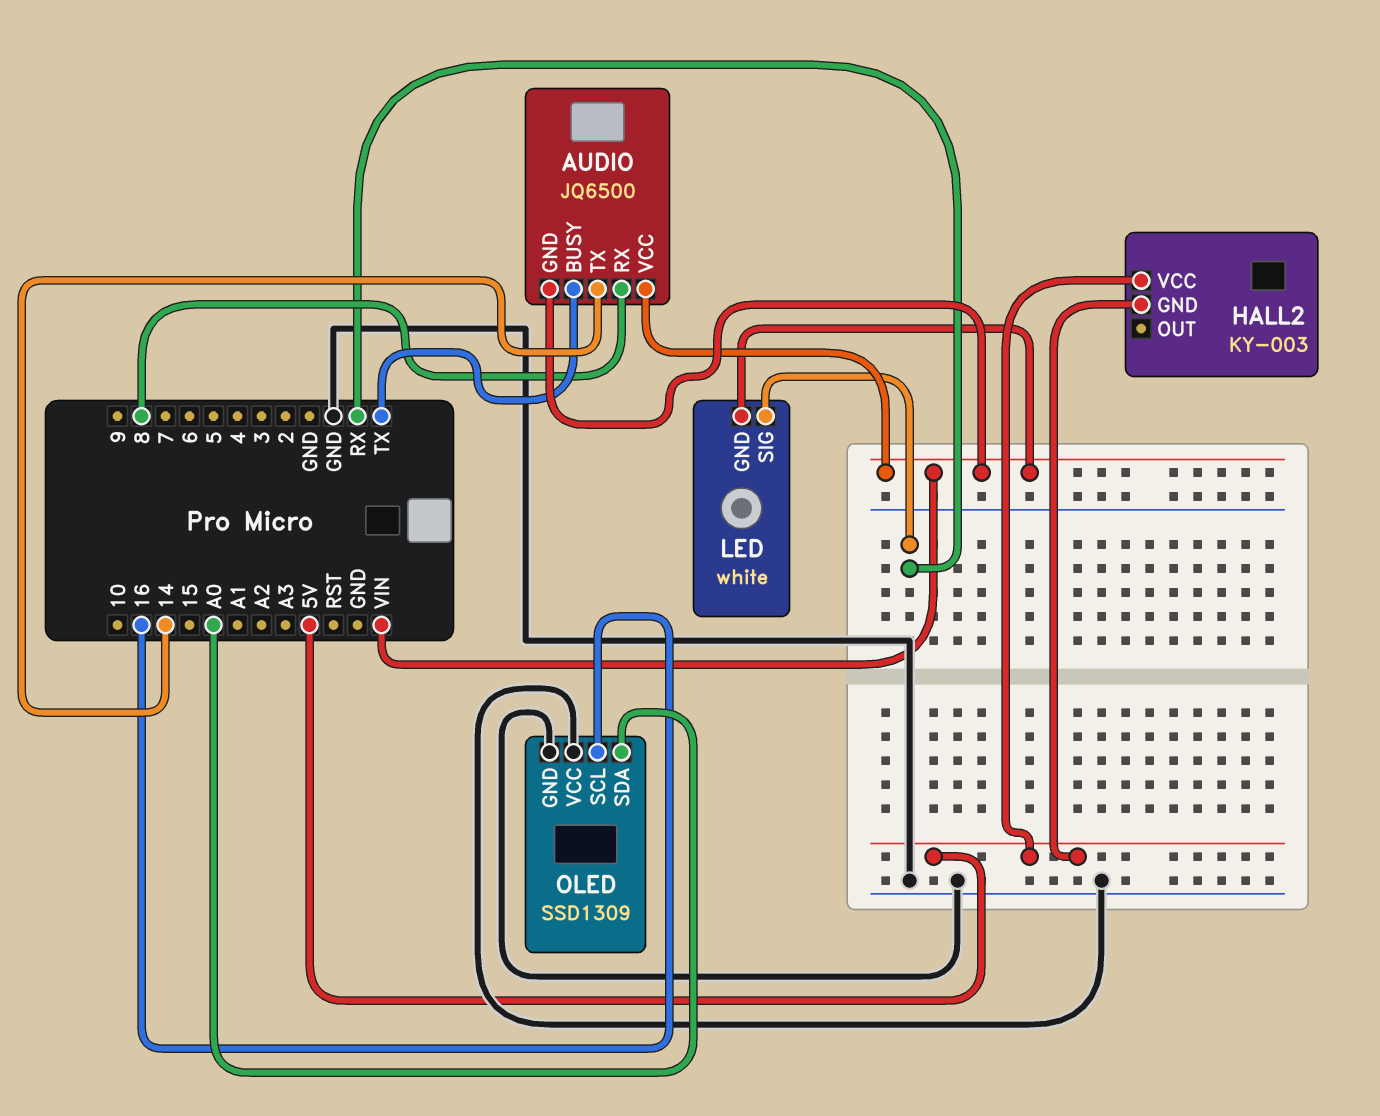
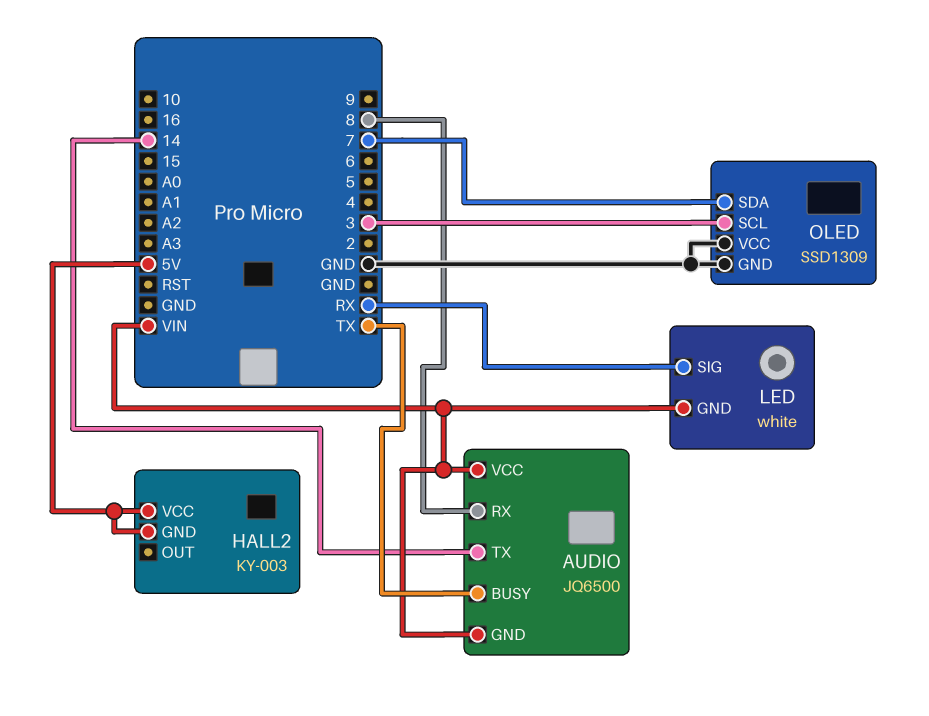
OLED pin SCL: 16 -> 3
OLED pin SDA: A0 -> 7

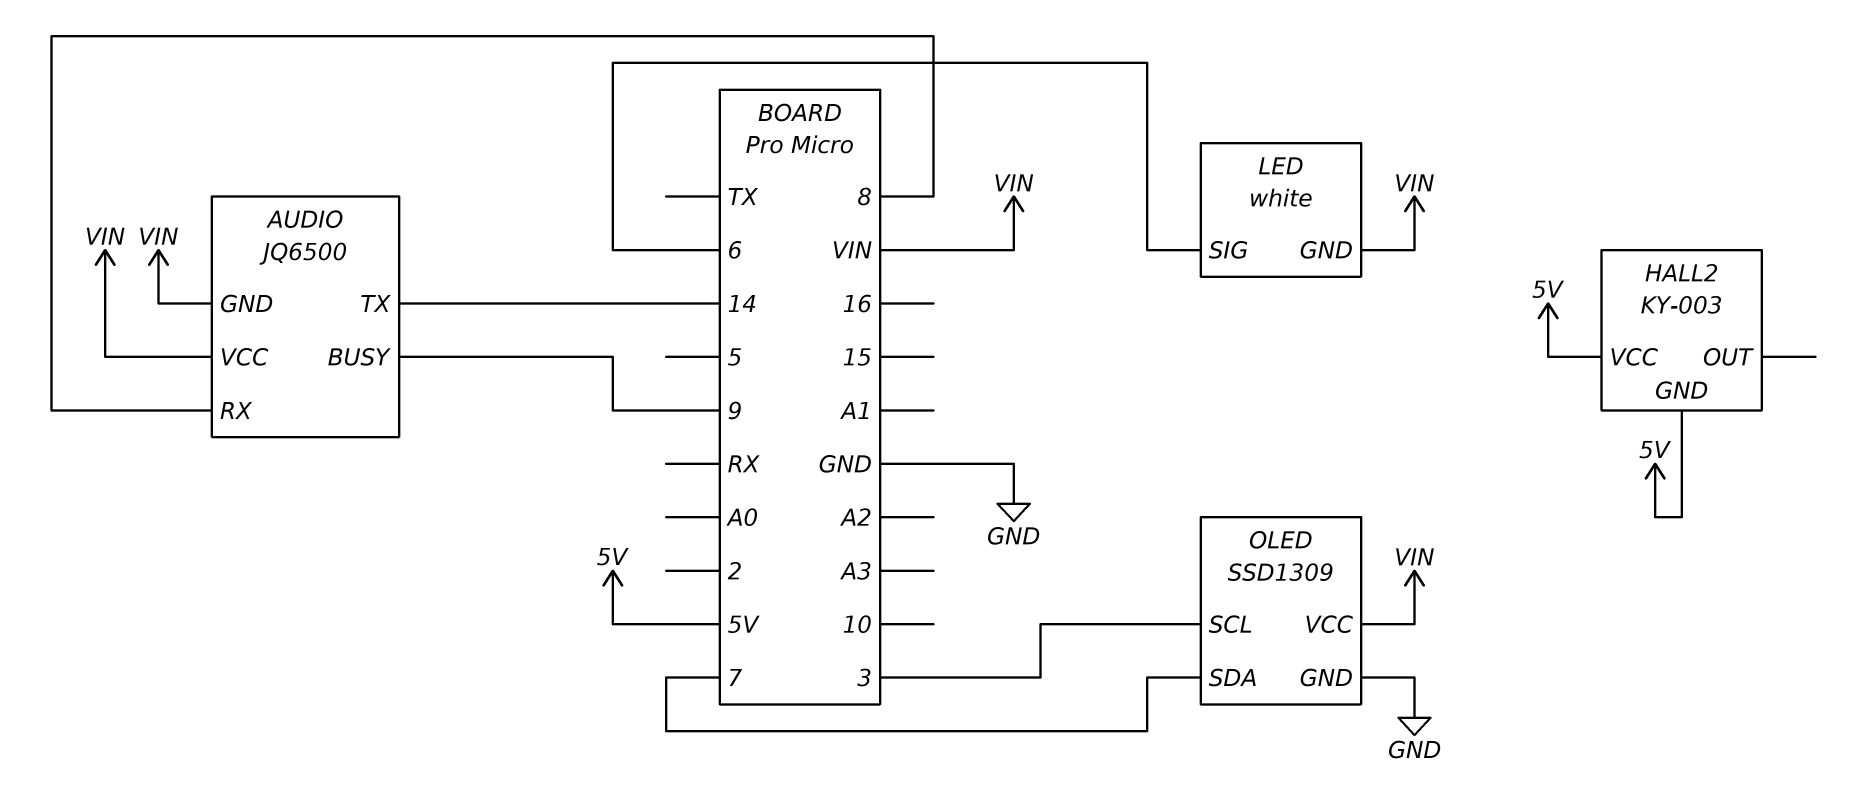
AUDIO pin BUSY: TX -> 9
LED pin SIG: RX -> 6
OLED pin VCC: GND -> VIN

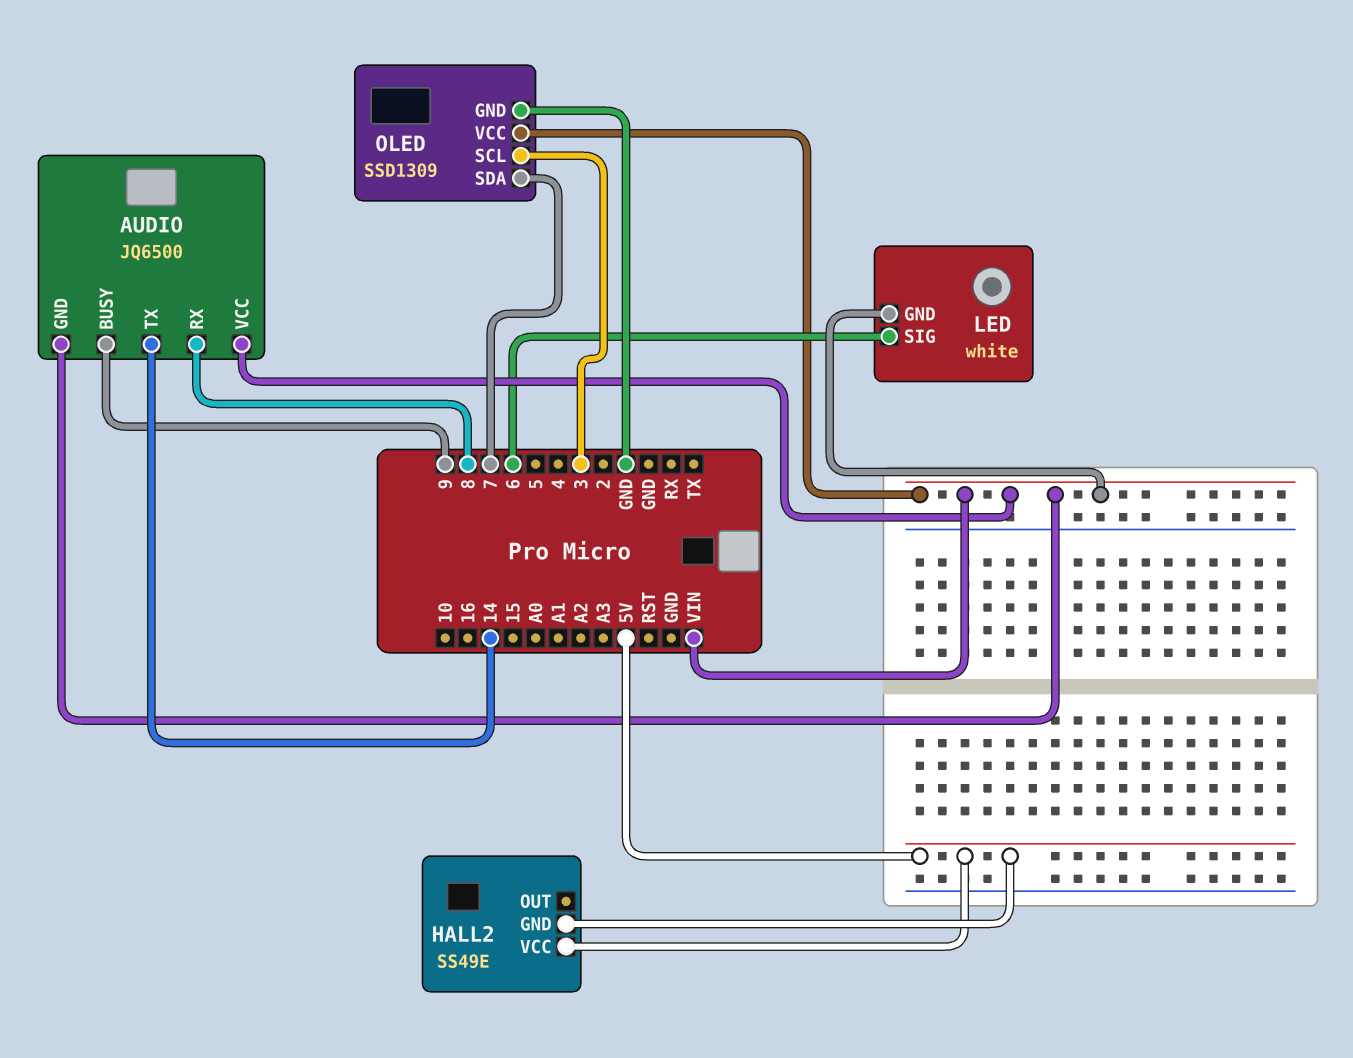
HALL2: KY-003 -> SS49E

